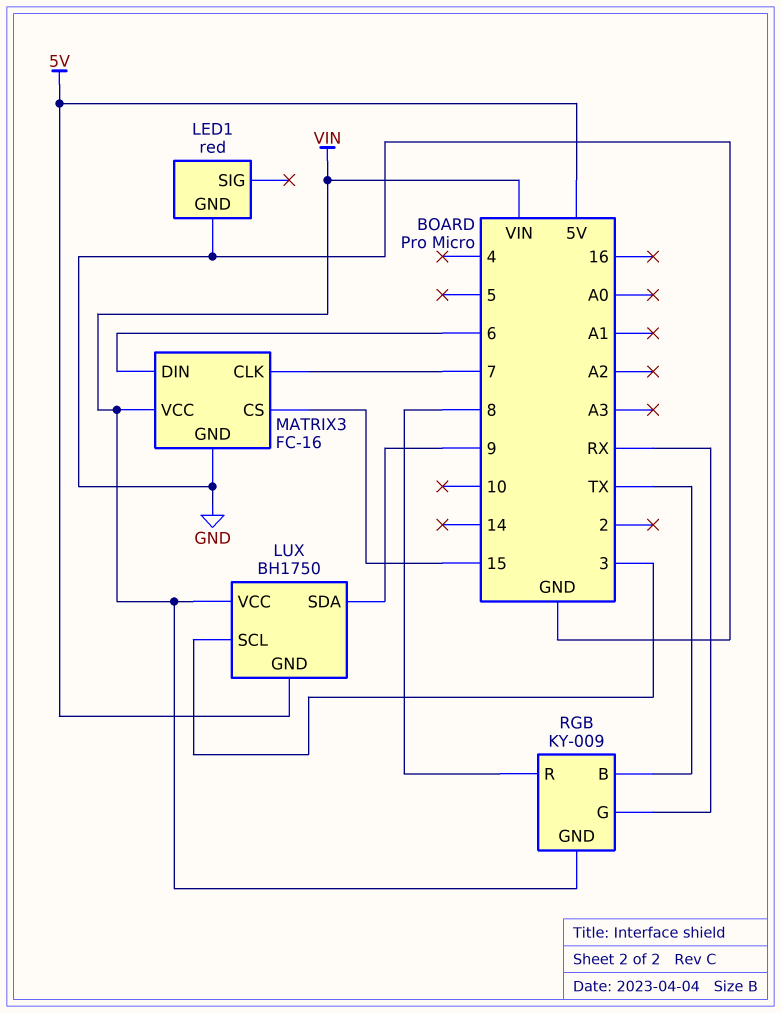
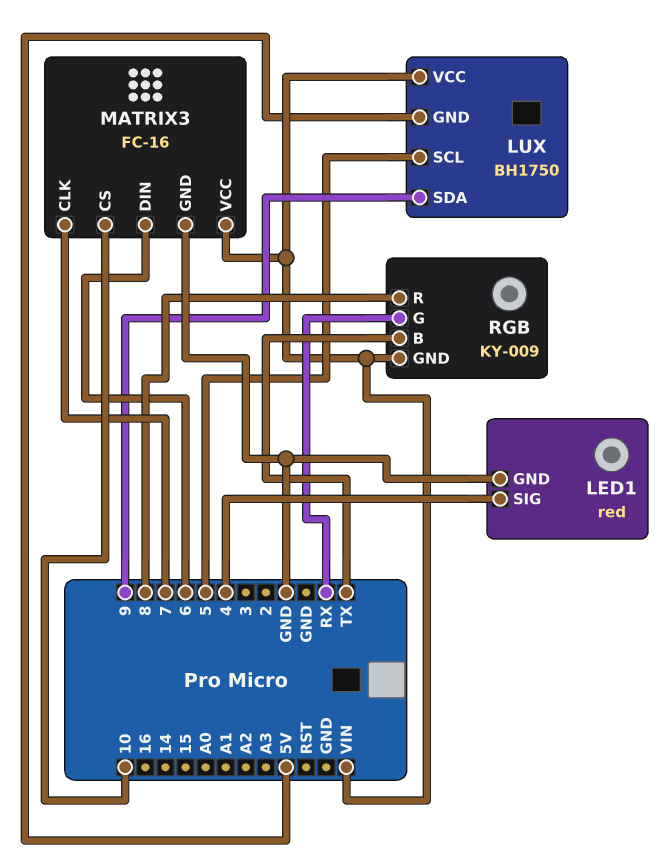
LED1 pin SIG: none -> 4
LUX pin SCL: 3 -> 5
MATRIX3 pin CS: 15 -> 10

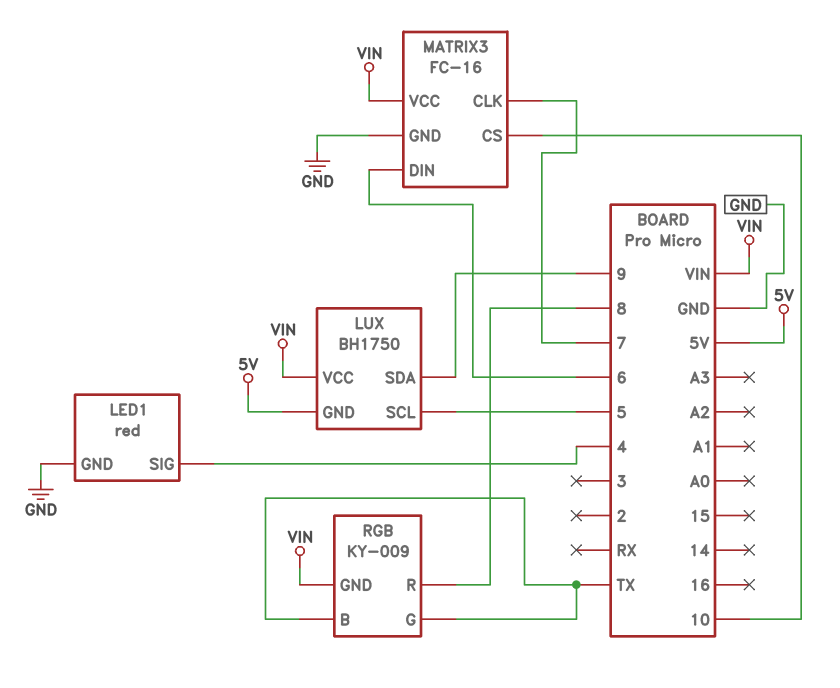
RGB pin G: RX -> TX

